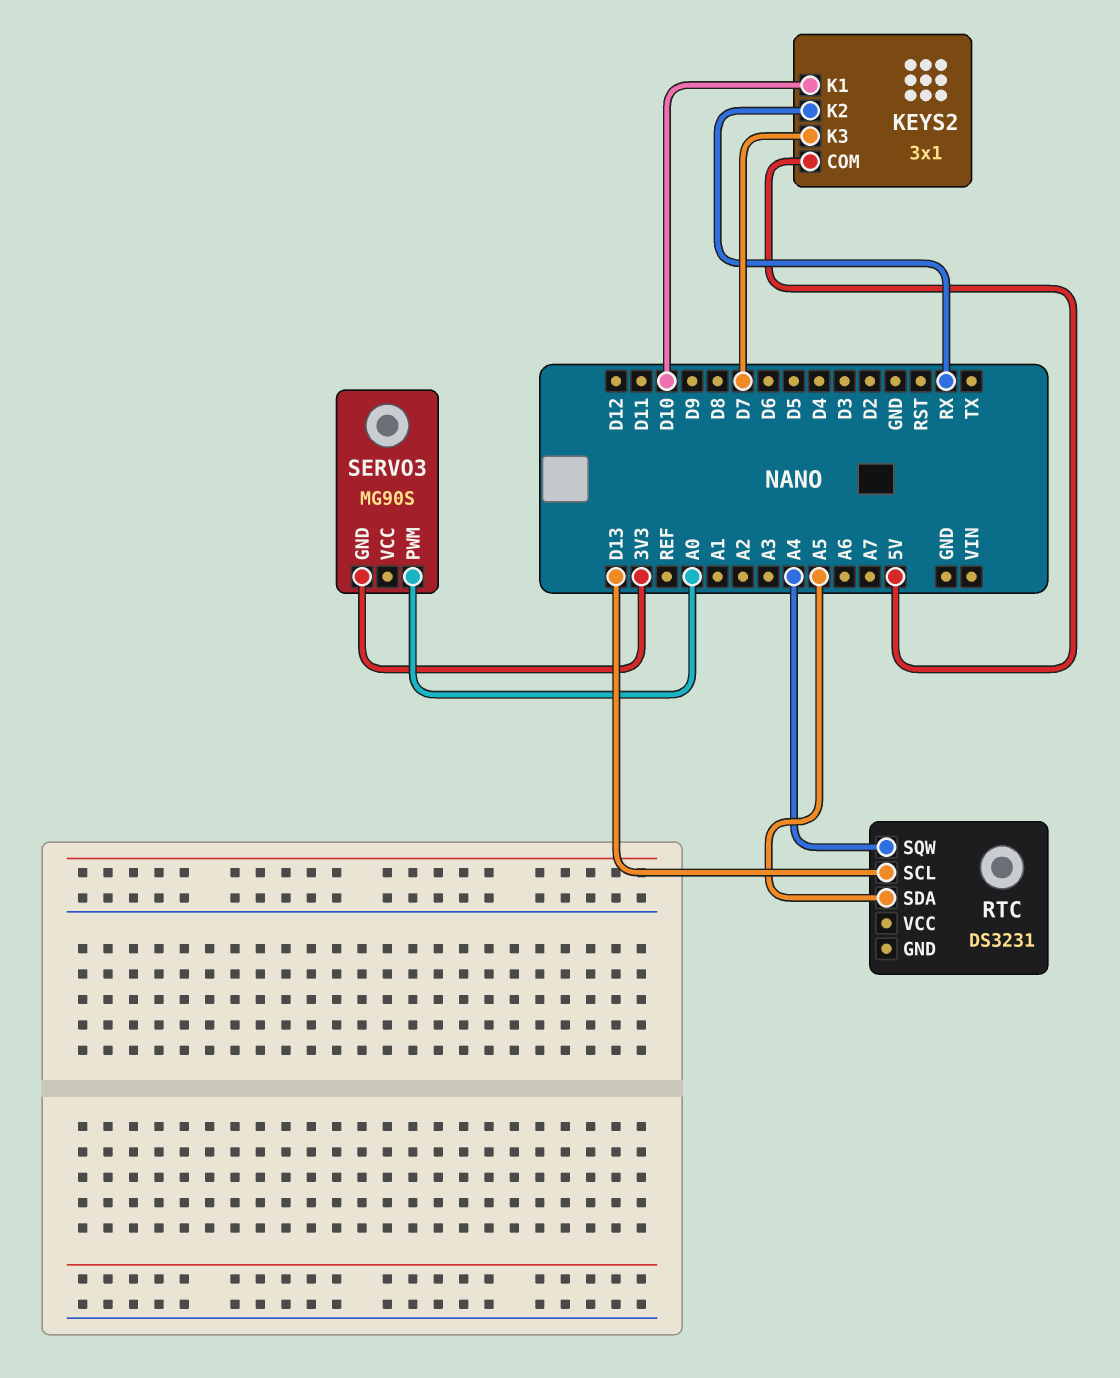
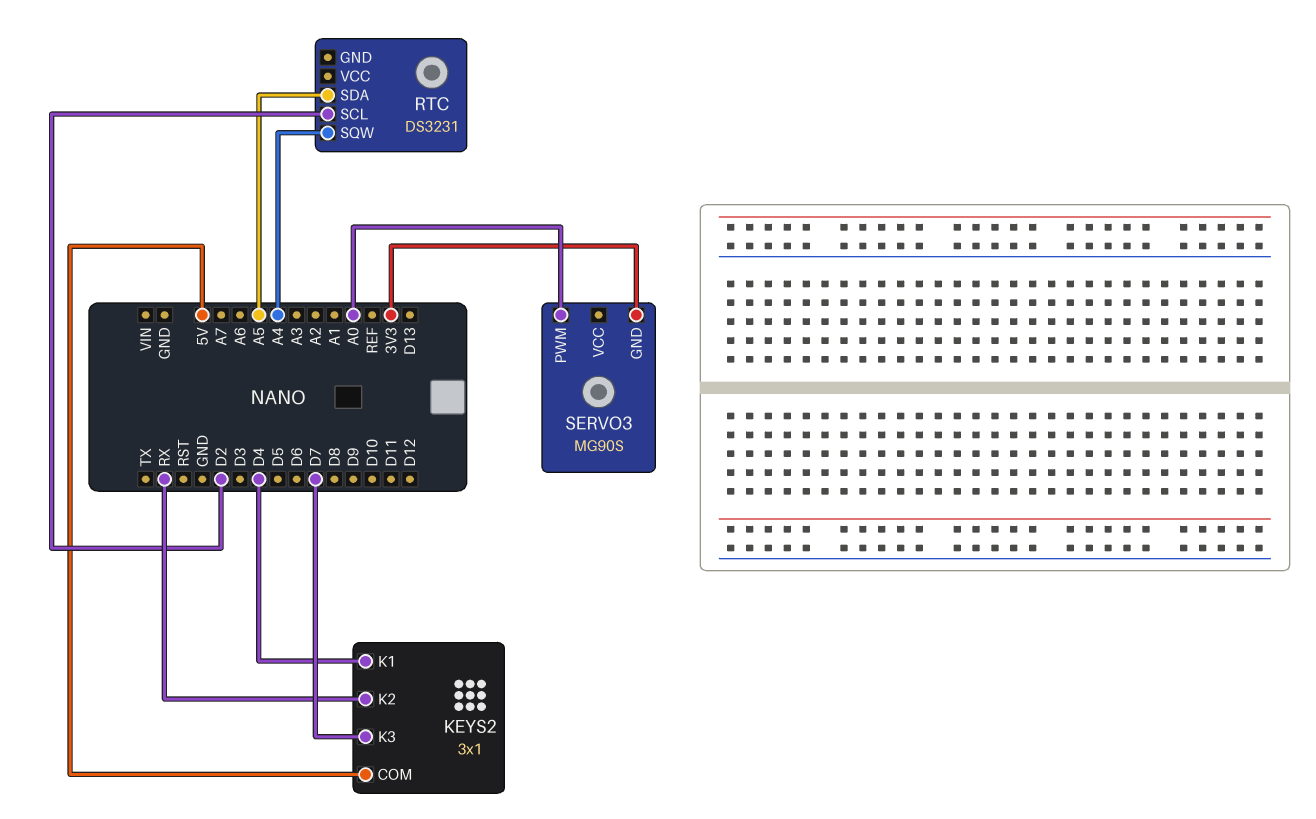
KEYS2 pin K1: D10 -> D4
RTC pin SCL: D13 -> D2

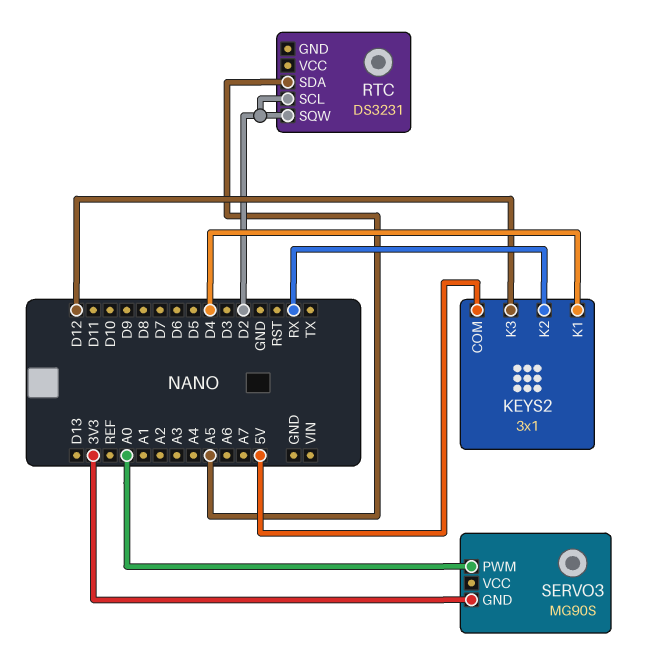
KEYS2 pin K3: D7 -> D12
RTC pin SQW: A4 -> D2

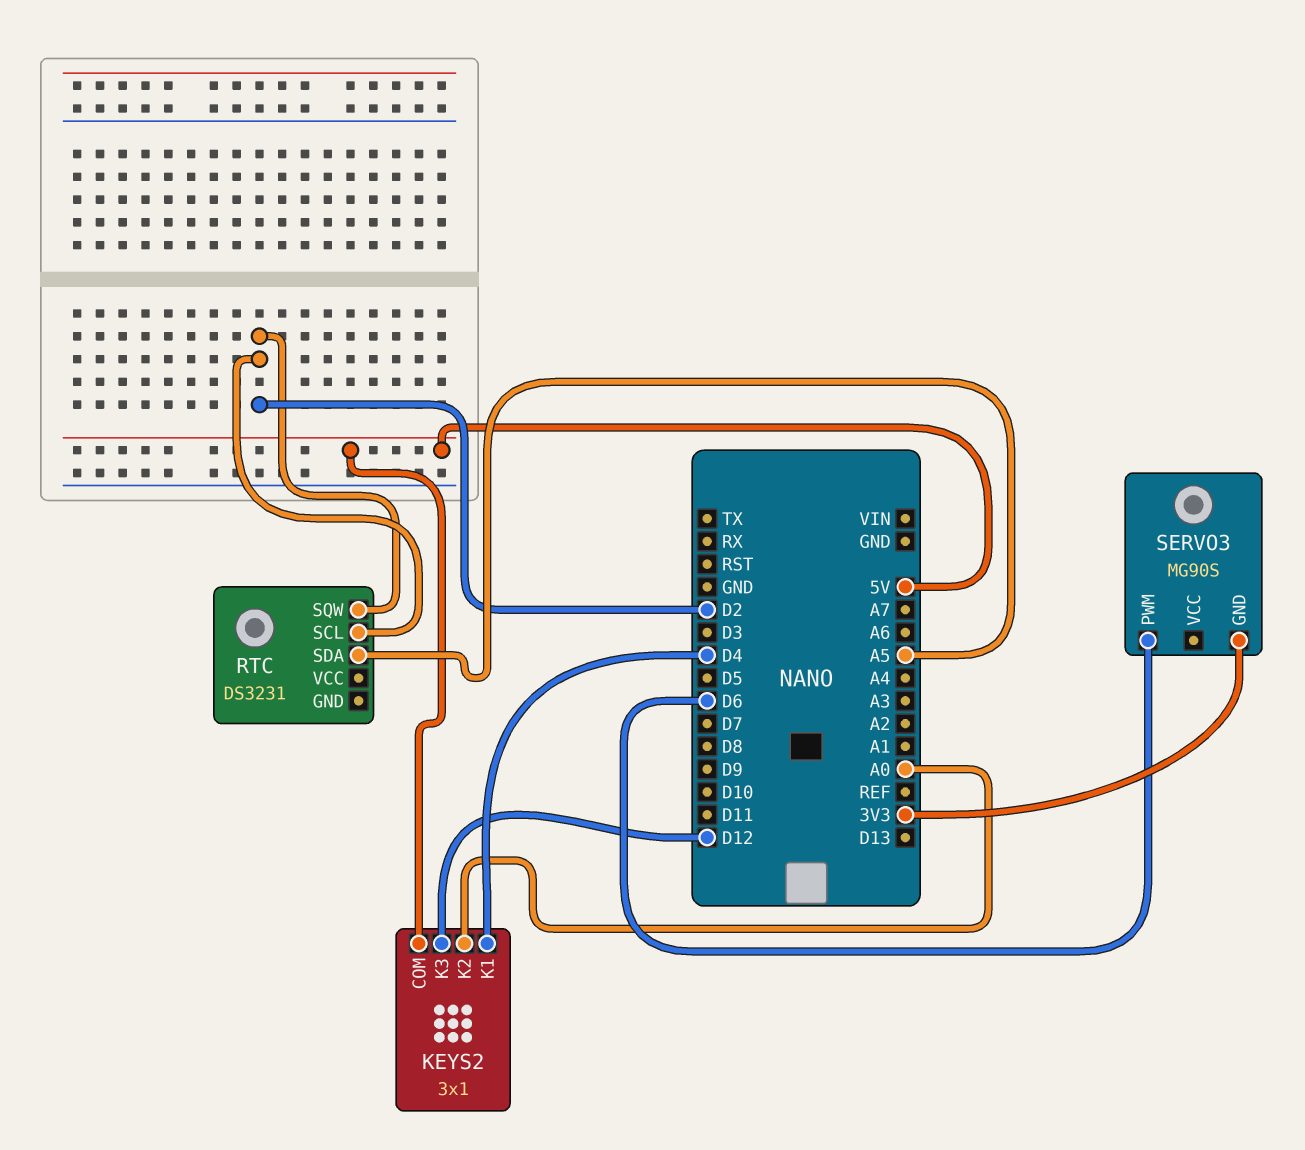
KEYS2 pin K2: RX -> A0
SERVO3 pin PWM: A0 -> D6

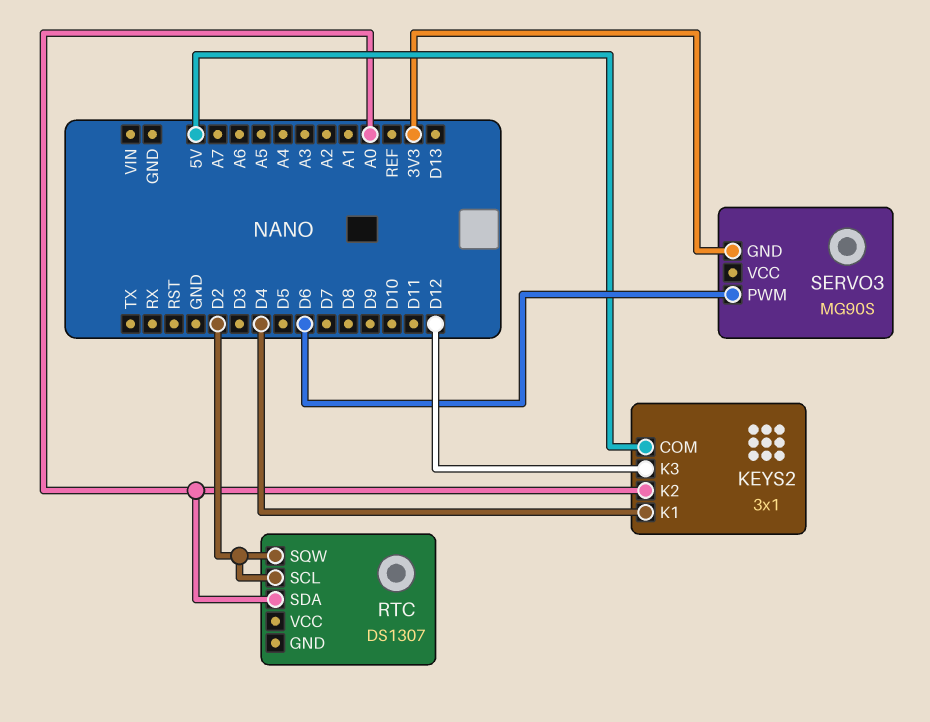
RTC: DS3231 -> DS1307
RTC pin SDA: A5 -> A0

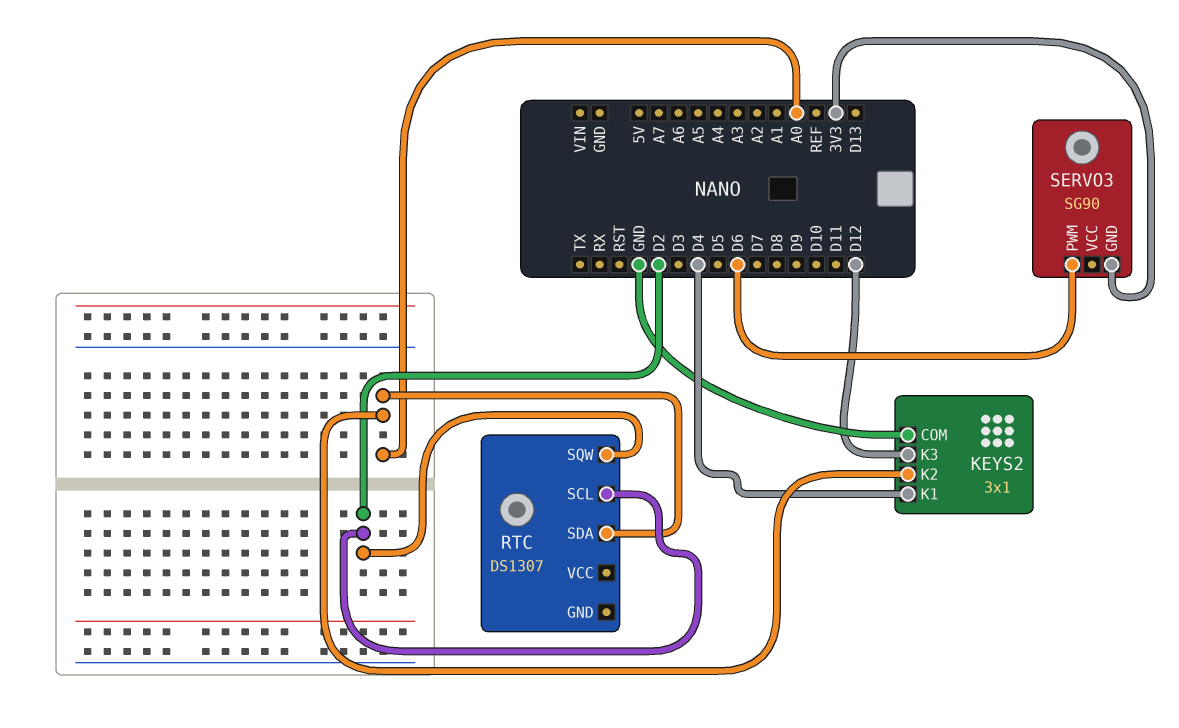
KEYS2 pin COM: 5V -> GND
SERVO3: MG90S -> SG90

